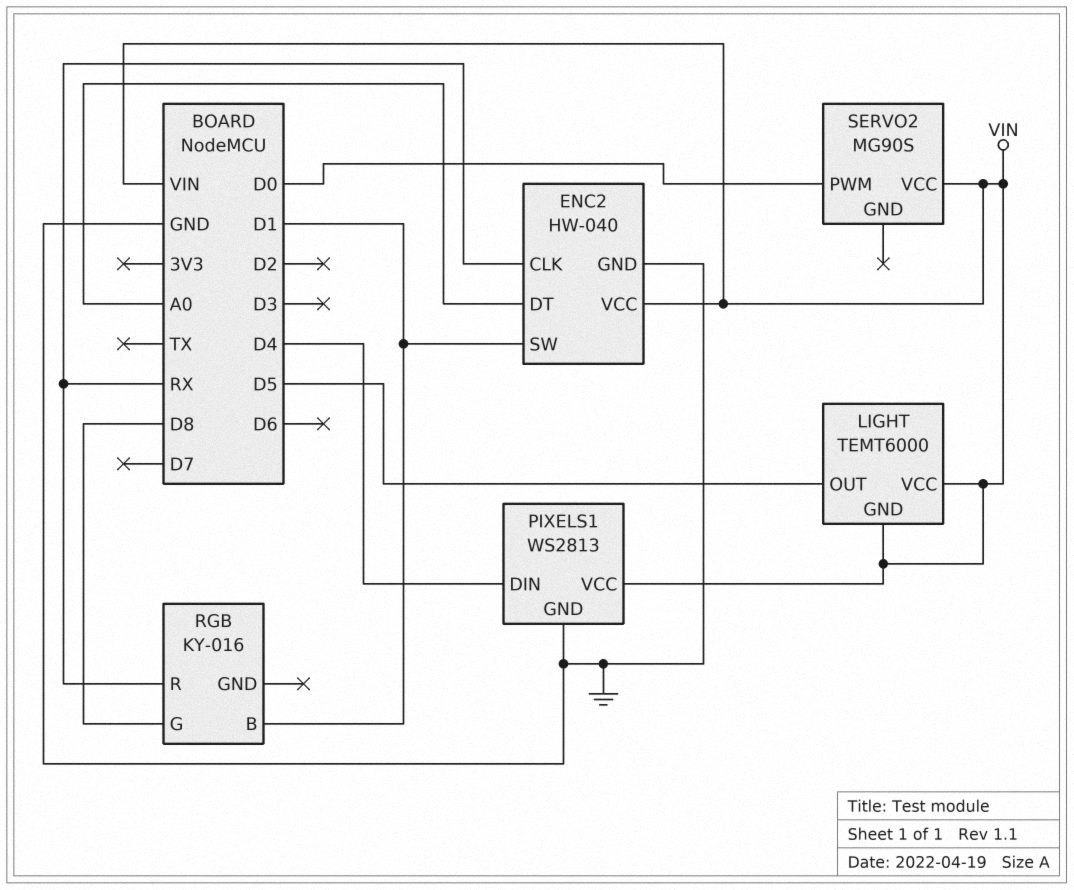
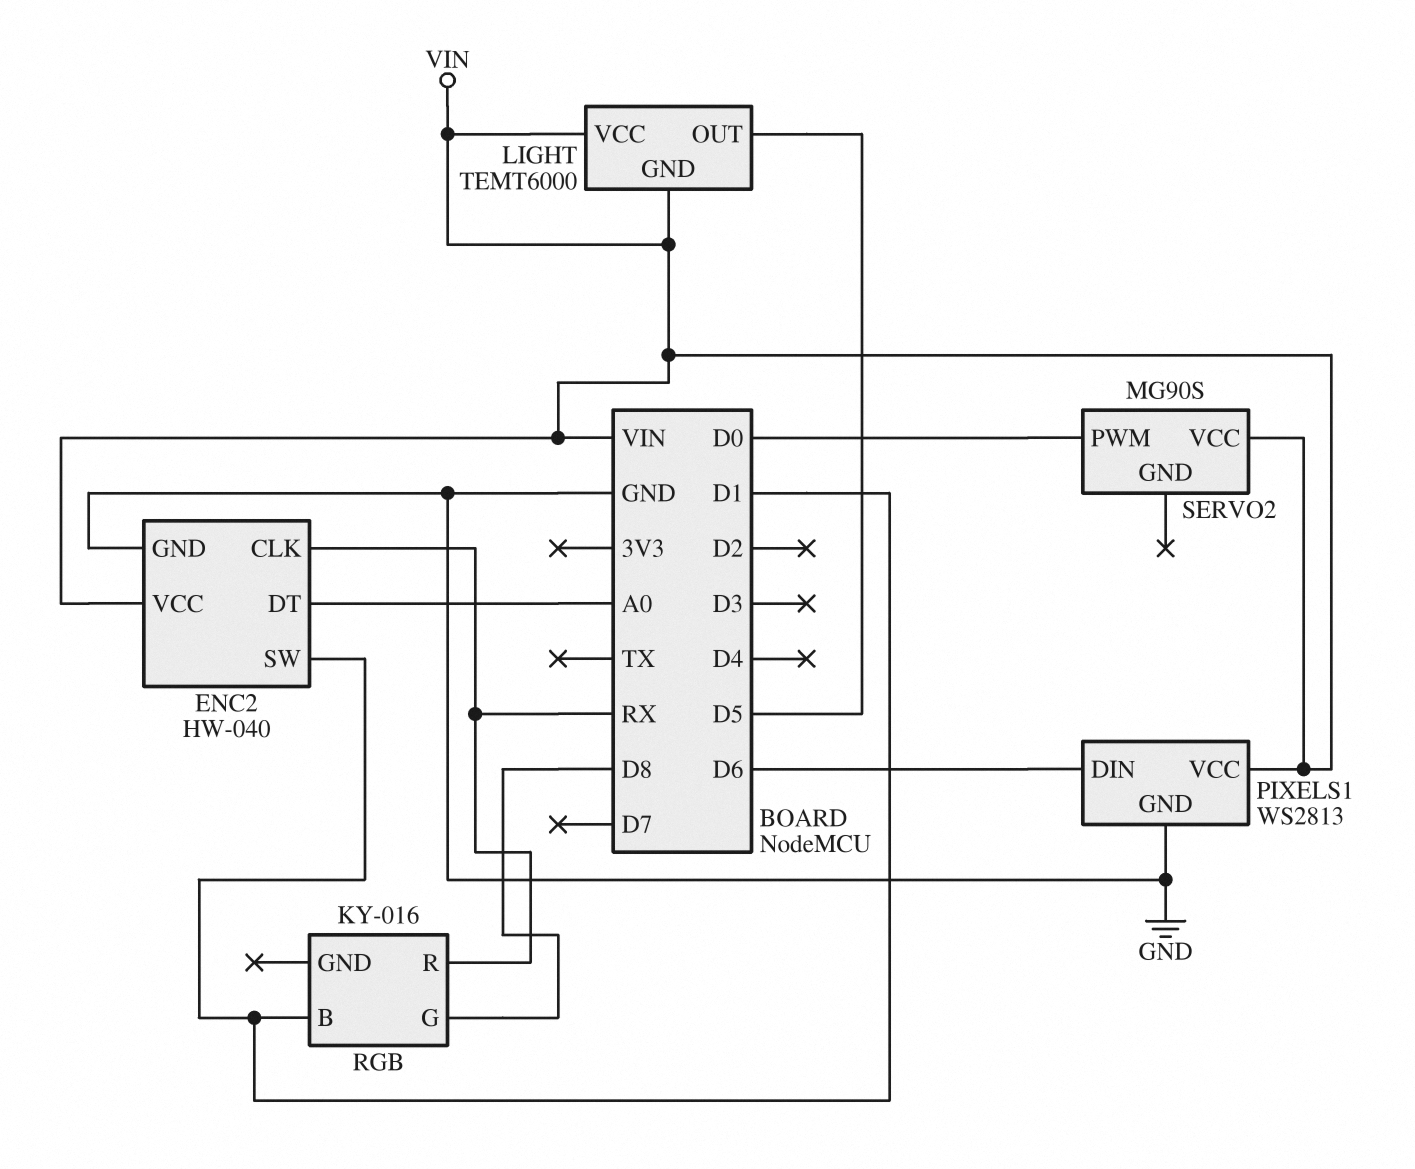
PIXELS1 pin DIN: D4 -> D6

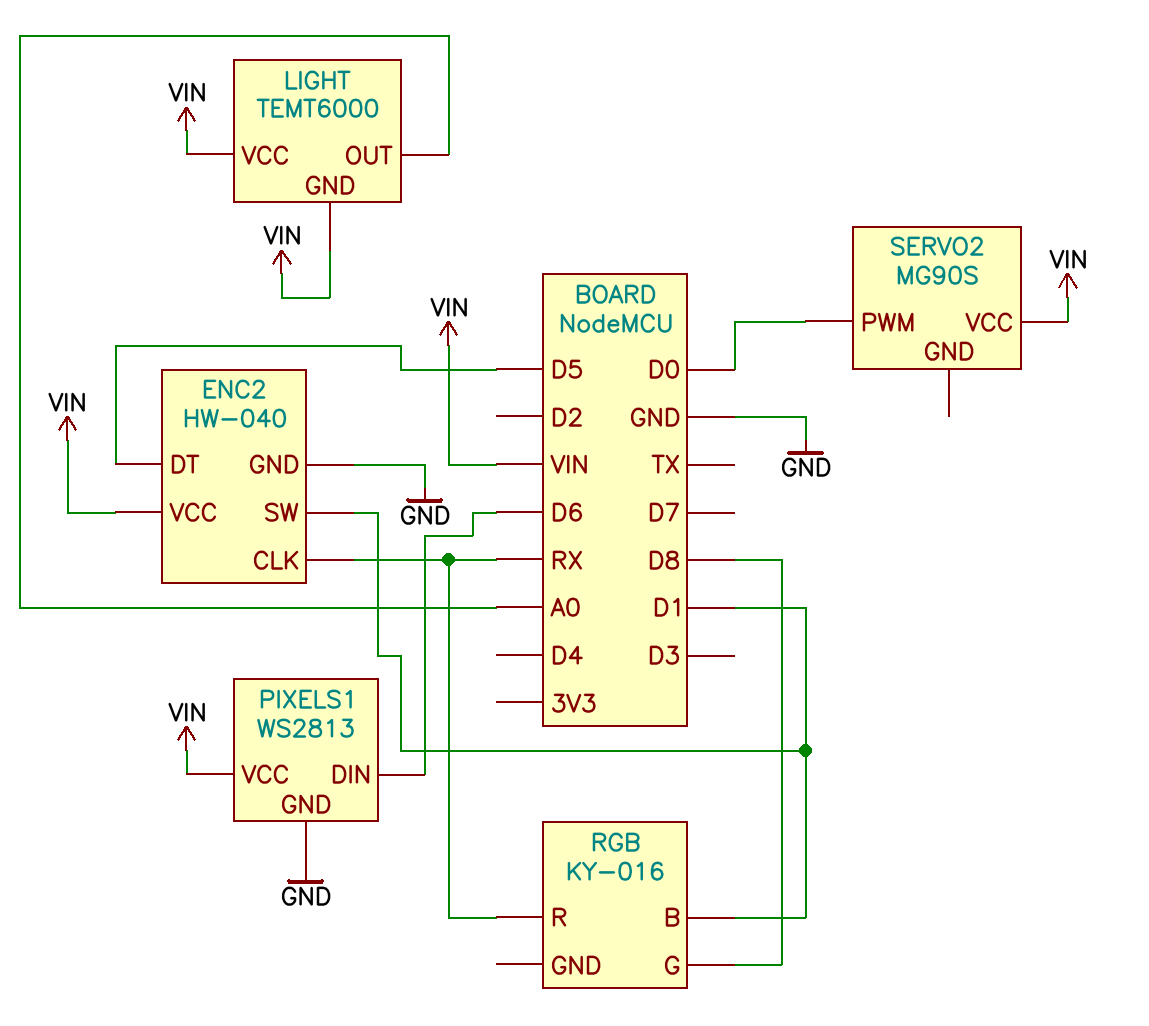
ENC2 pin DT: A0 -> D5
LIGHT pin OUT: D5 -> A0

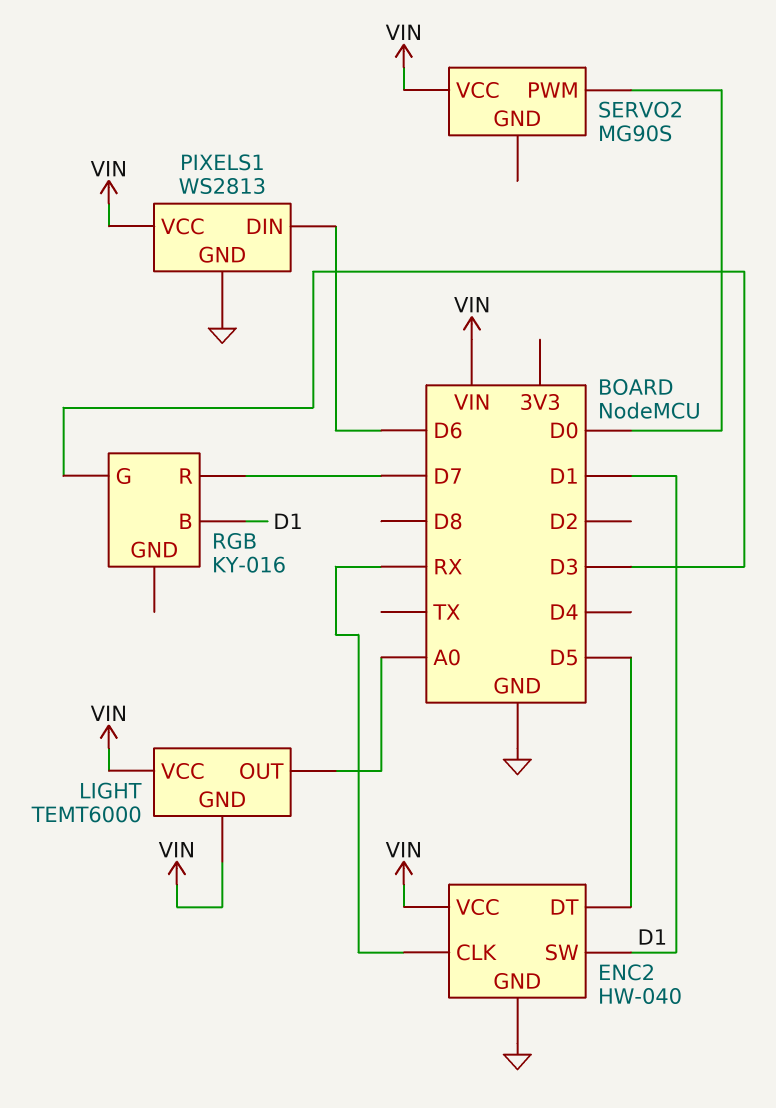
RGB pin G: D8 -> D3
RGB pin R: RX -> D7

